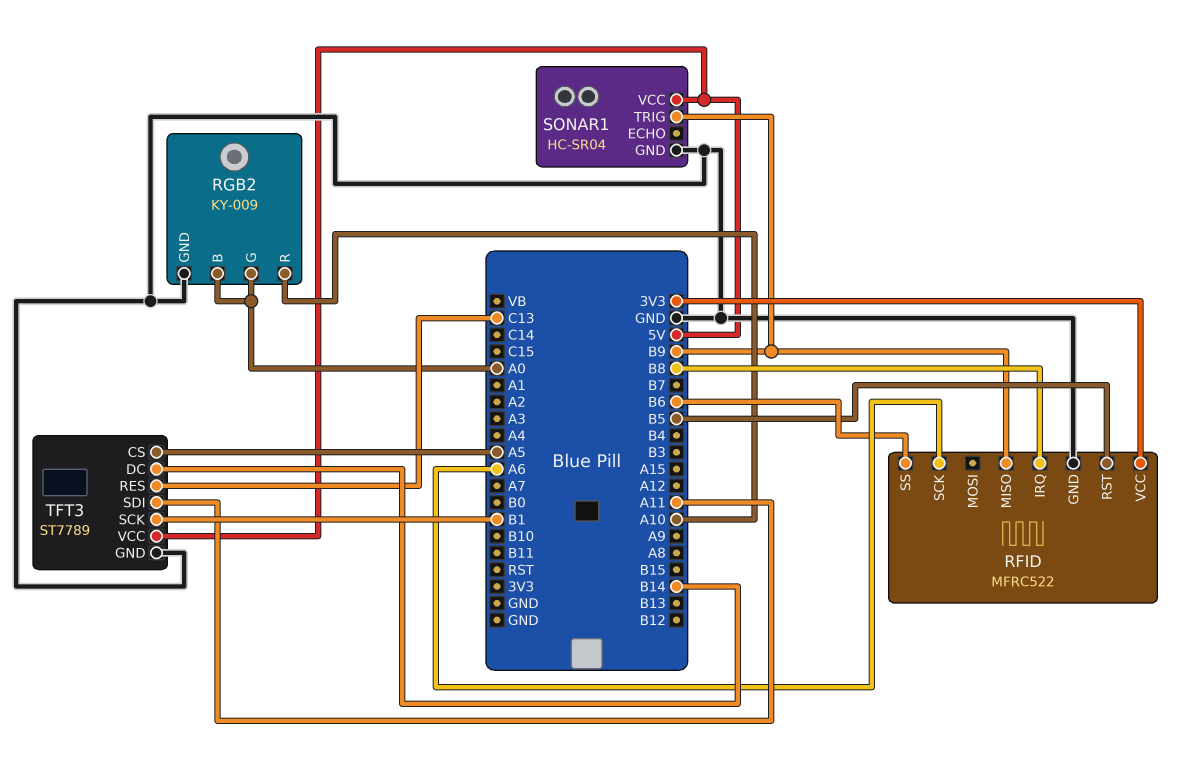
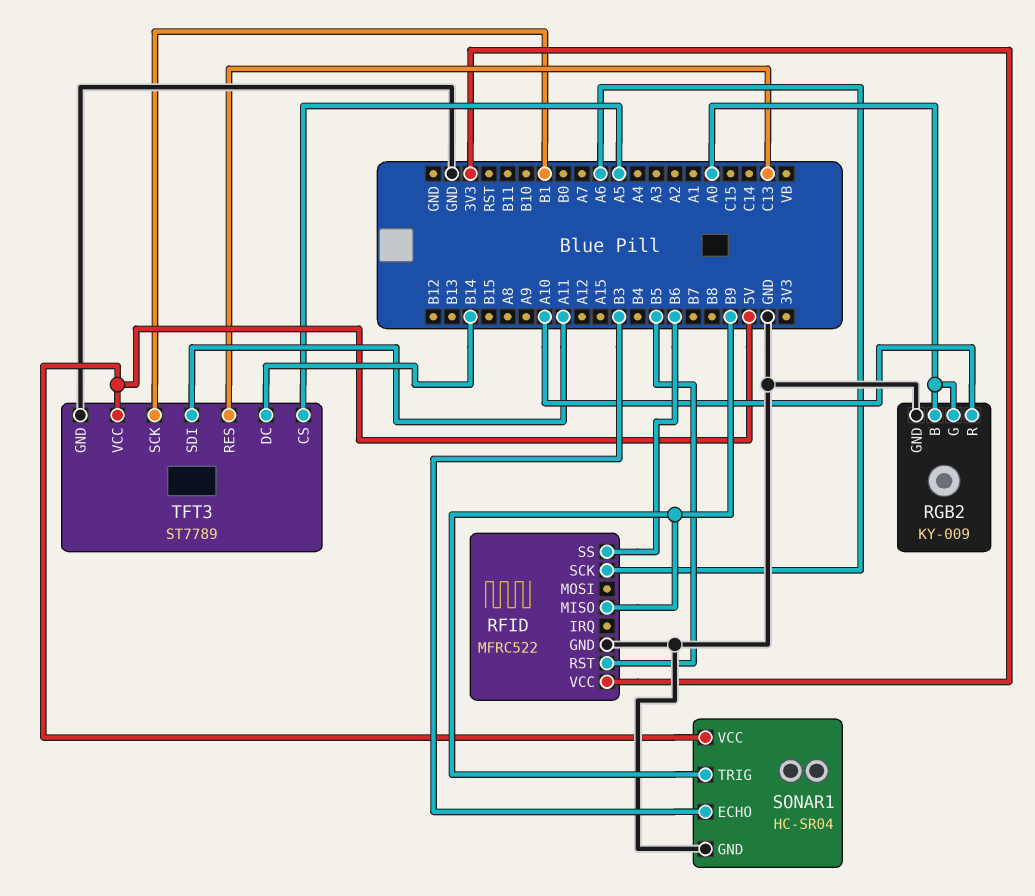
RFID pin IRQ: B8 -> none
SONAR1 pin ECHO: none -> B3

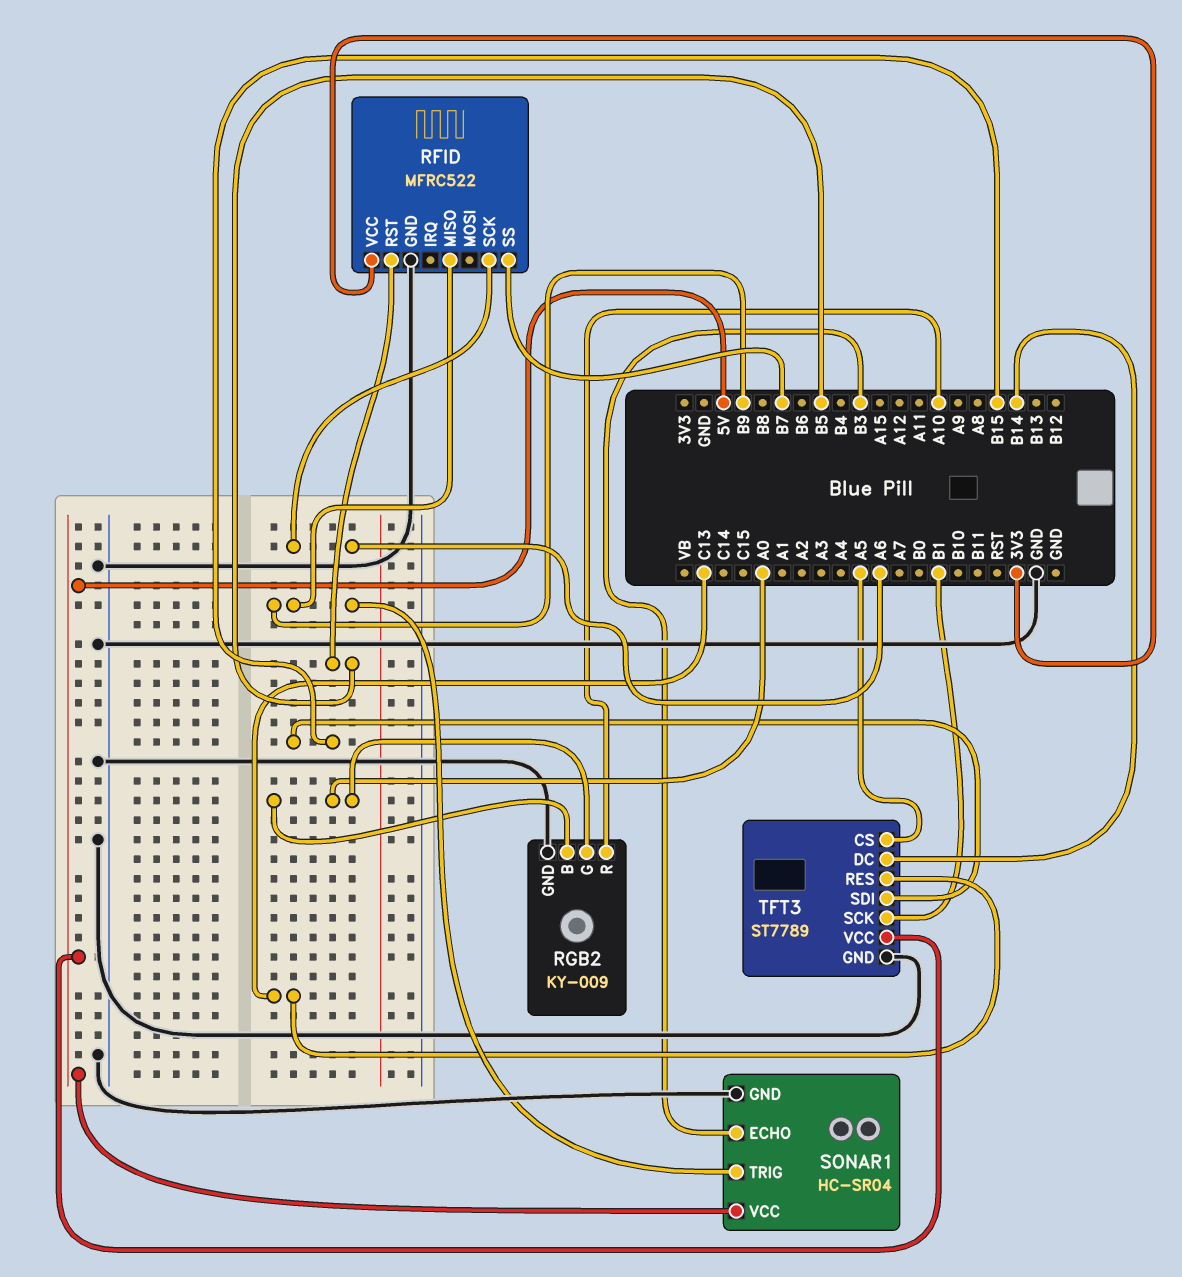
RFID pin SS: B6 -> B7
TFT3 pin SDI: A11 -> B15

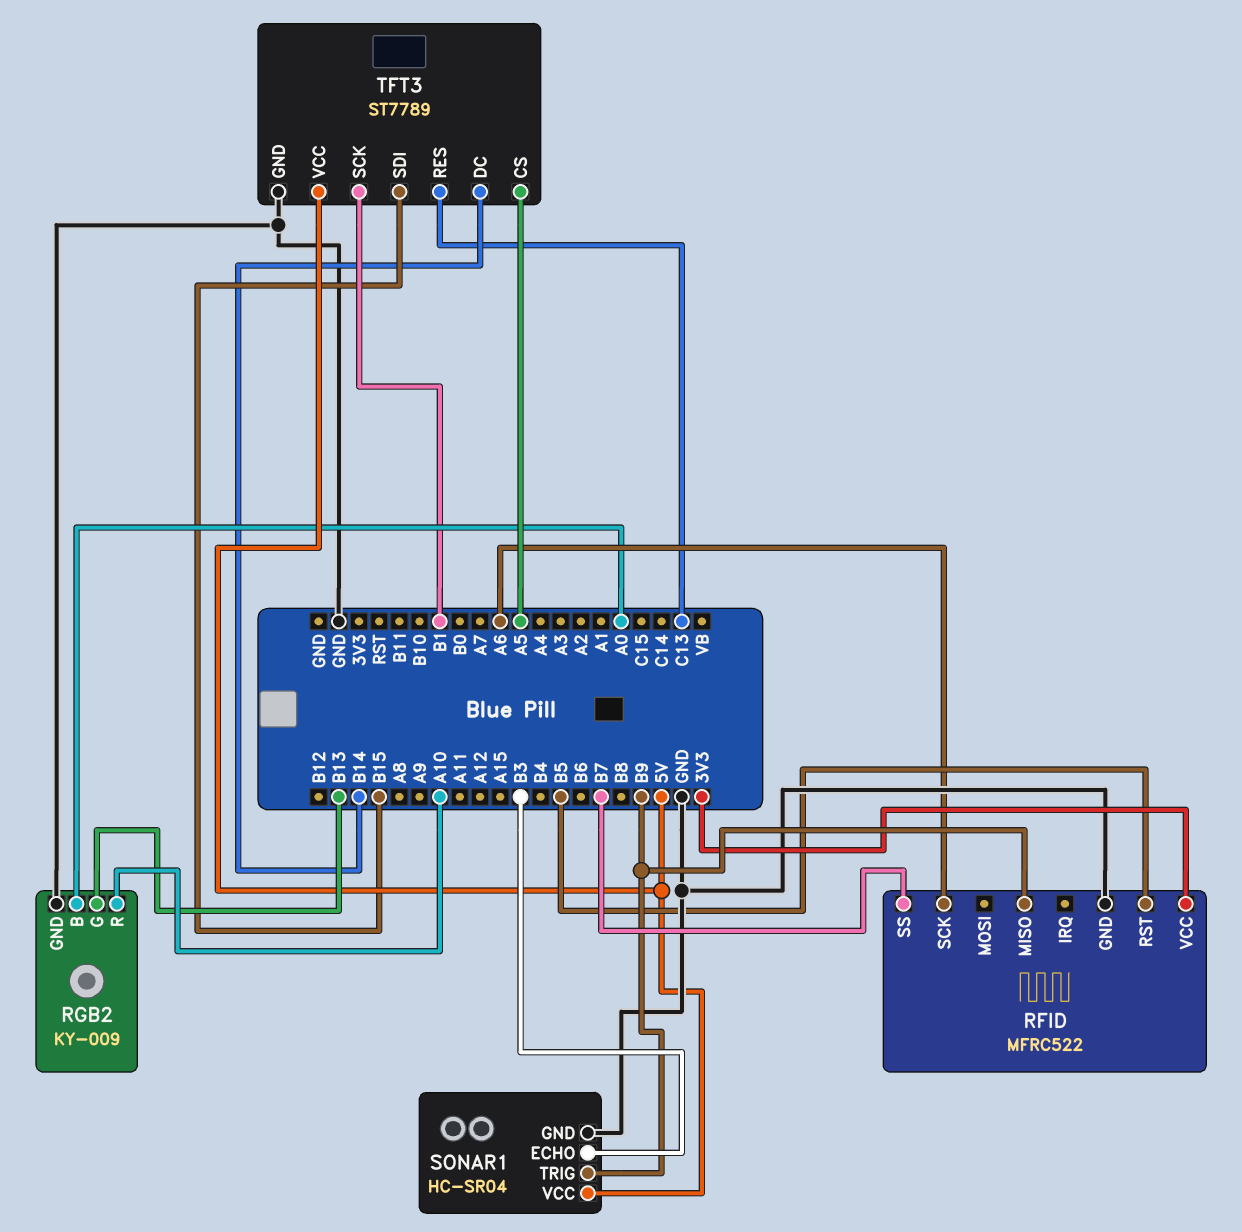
RGB2 pin G: A0 -> B13

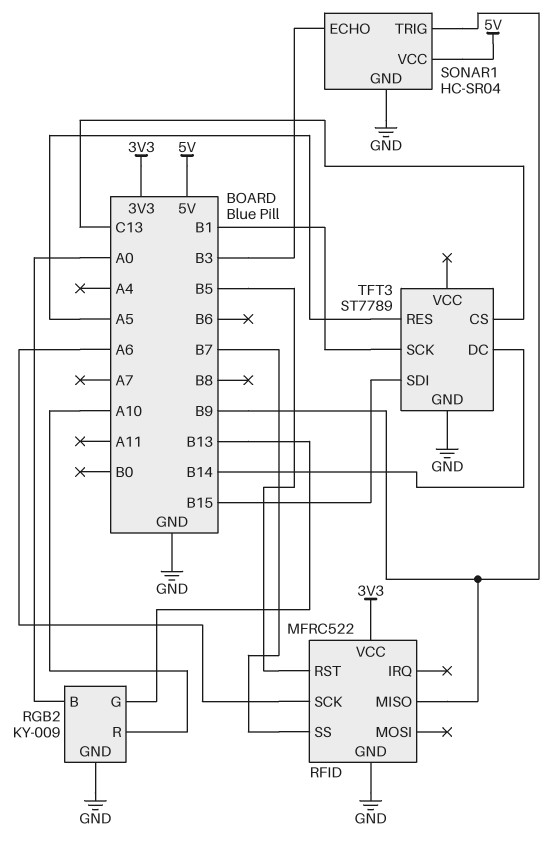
TFT3 pin CS: A5 -> C13
TFT3 pin RES: C13 -> A5
TFT3 pin VCC: 5V -> none

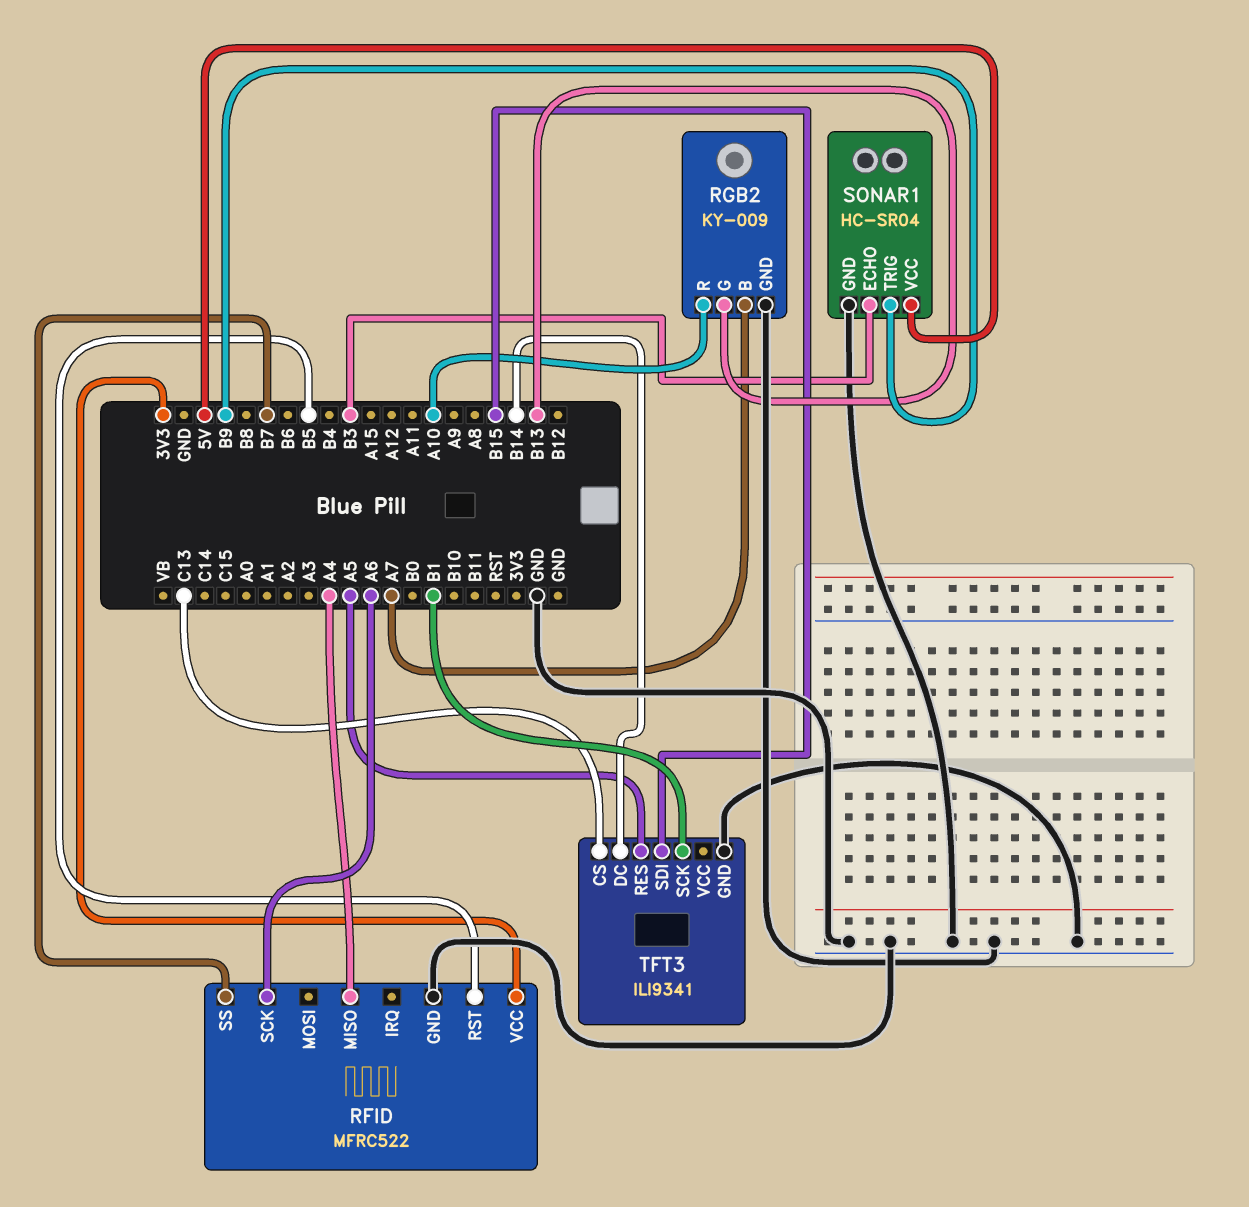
RFID pin MISO: B9 -> A4
RGB2 pin B: A0 -> A7
TFT3: ST7789 -> ILI9341

